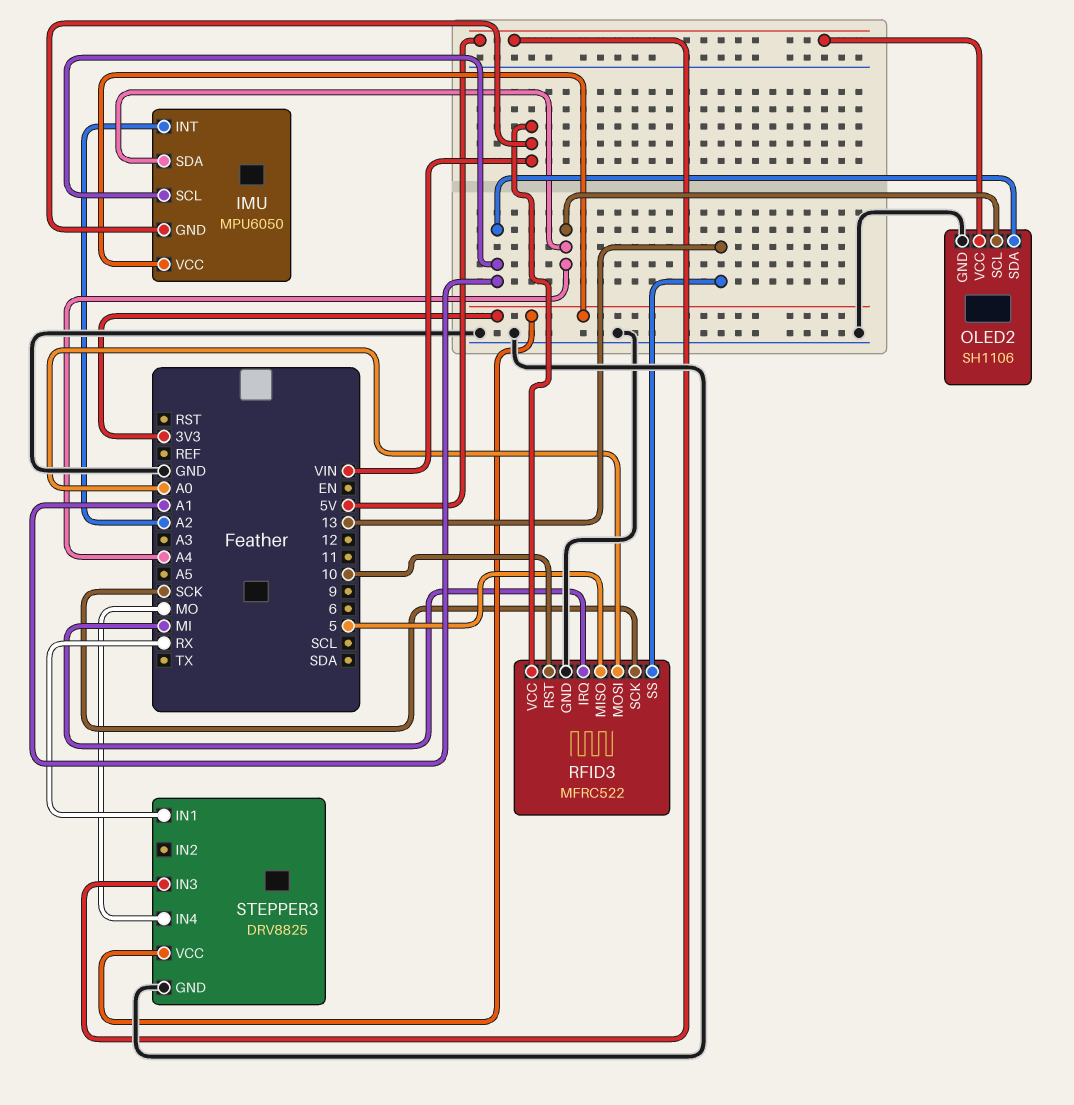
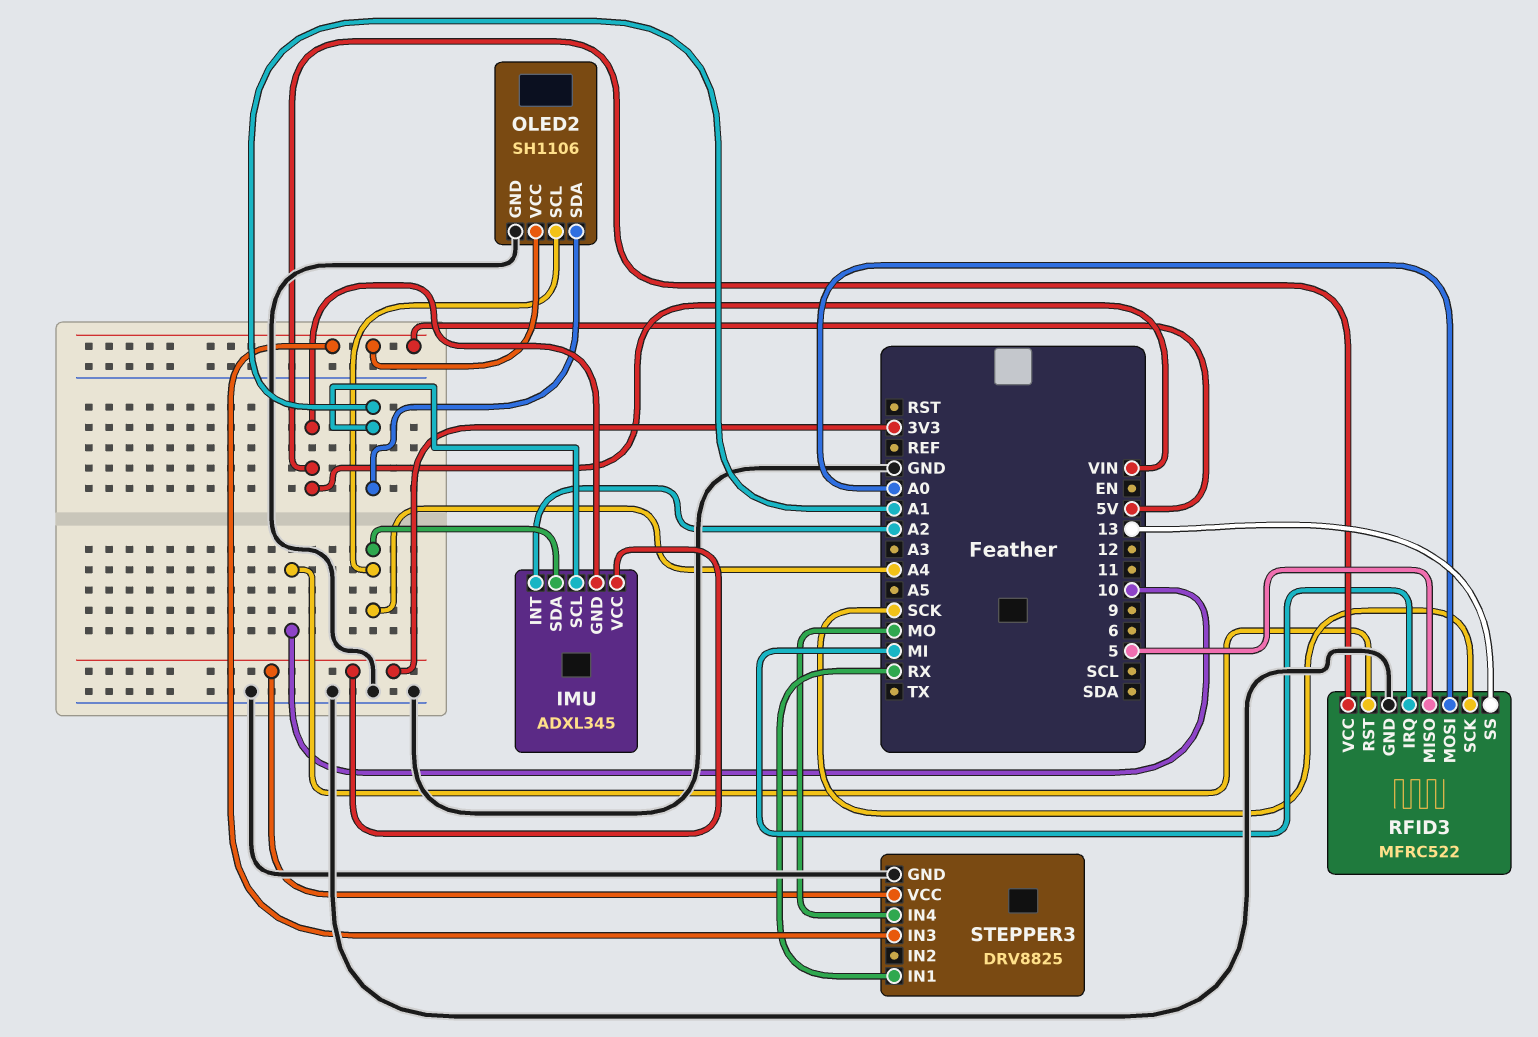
IMU: MPU6050 -> ADXL345

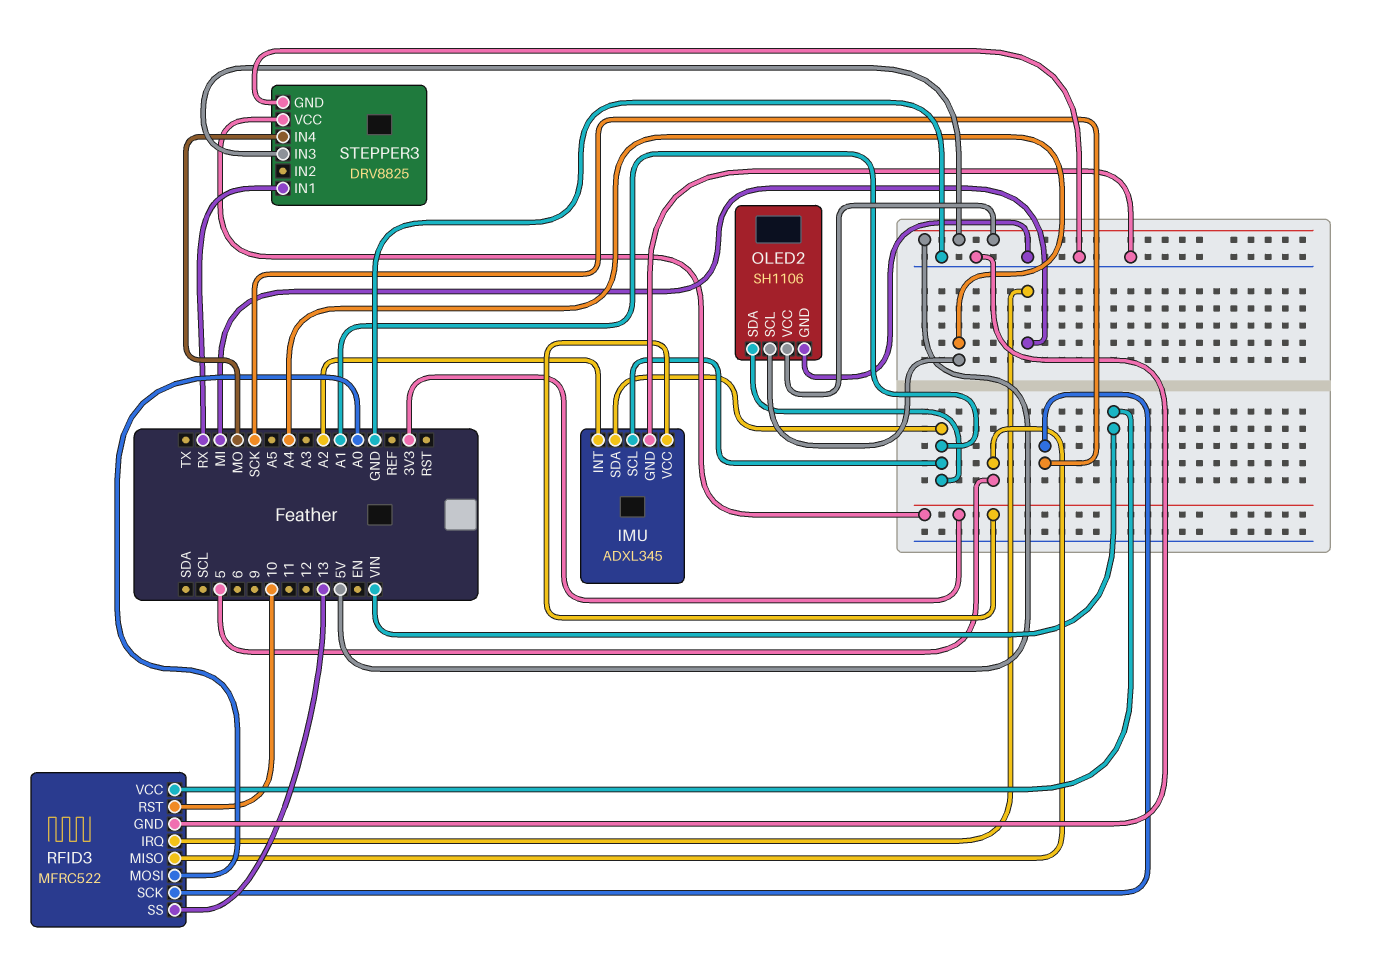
IMU pin GND: VIN -> GND
IMU pin SDA: A4 -> A1

